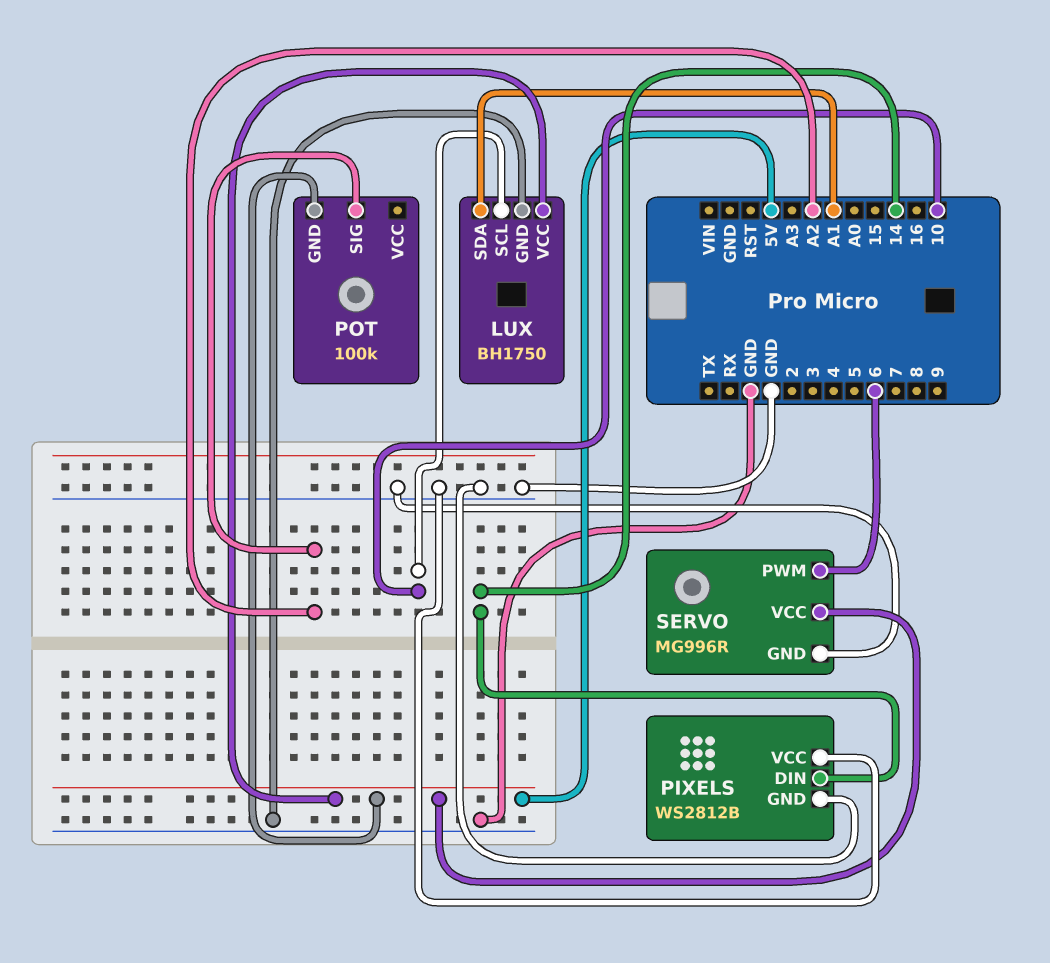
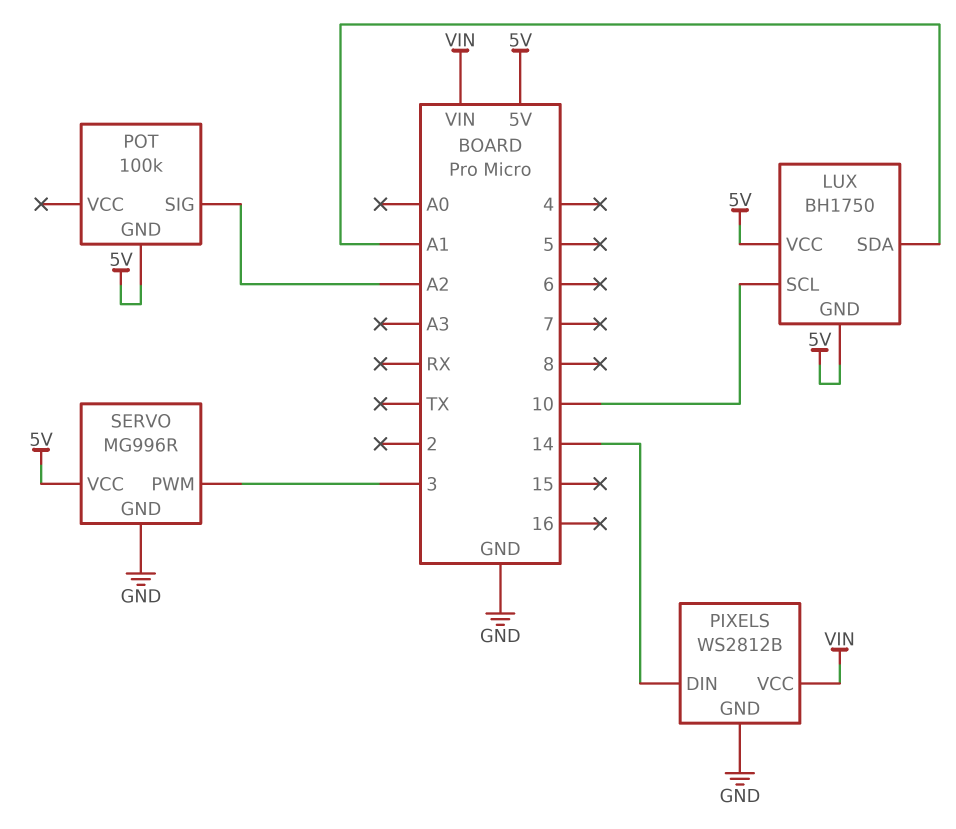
LUX pin GND: GND -> 5V
PIXELS pin VCC: GND -> VIN
SERVO pin PWM: 6 -> 3

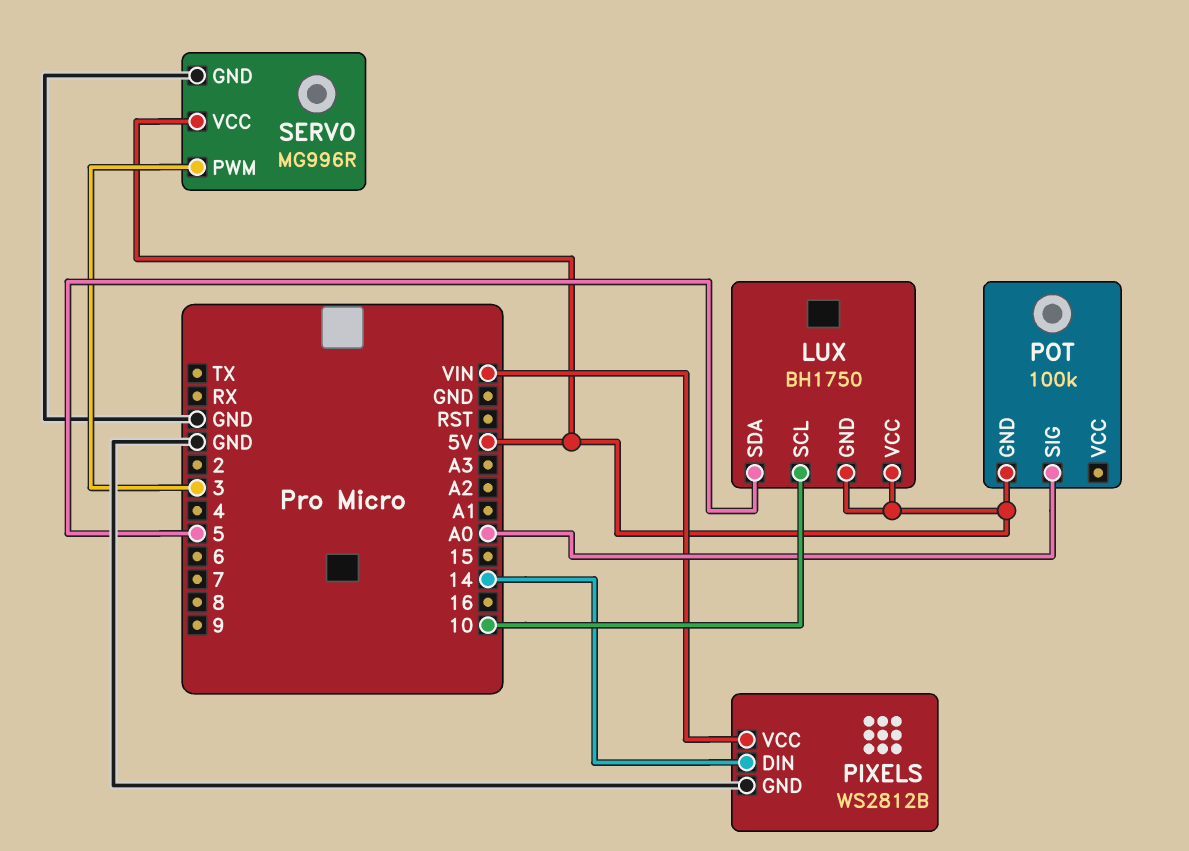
LUX pin SDA: A1 -> 5
POT pin SIG: A2 -> A0

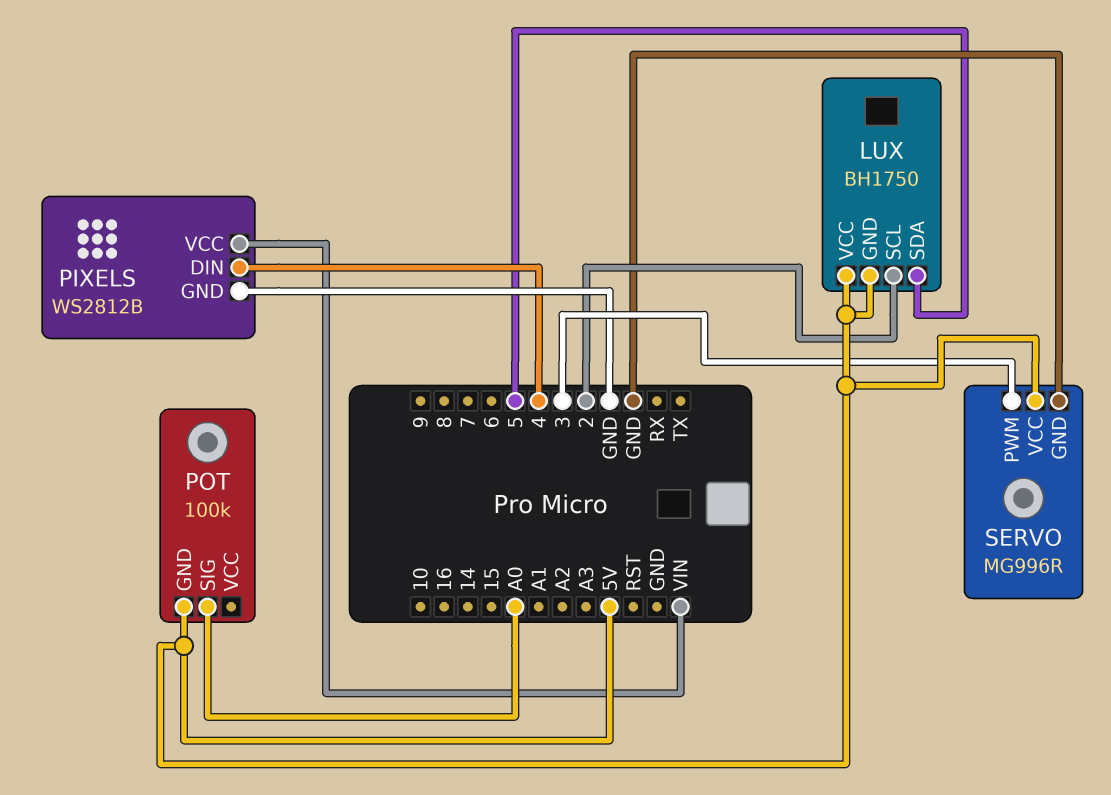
LUX pin SCL: 10 -> 2
PIXELS pin DIN: 14 -> 4

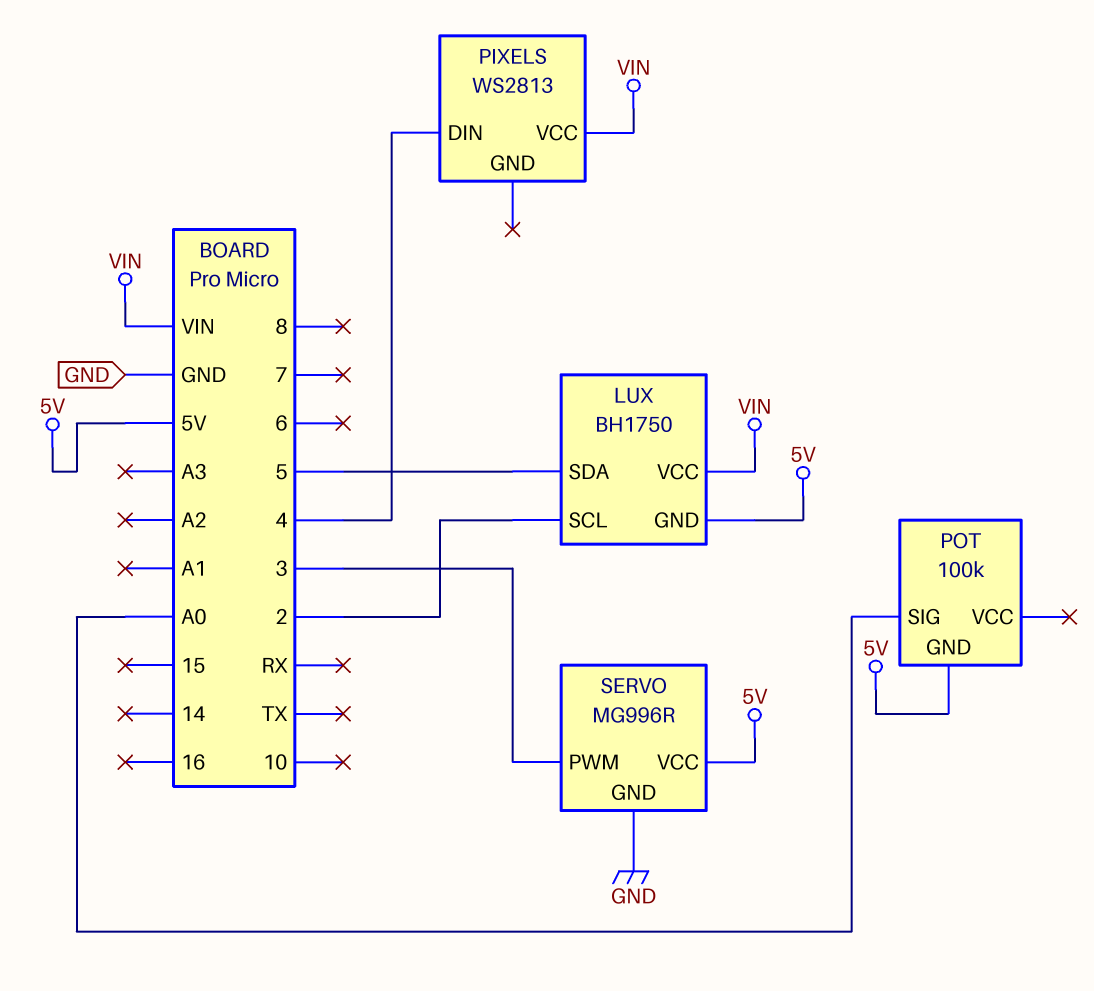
LUX pin VCC: 5V -> VIN
PIXELS: WS2812B -> WS2813
PIXELS pin GND: GND -> none

